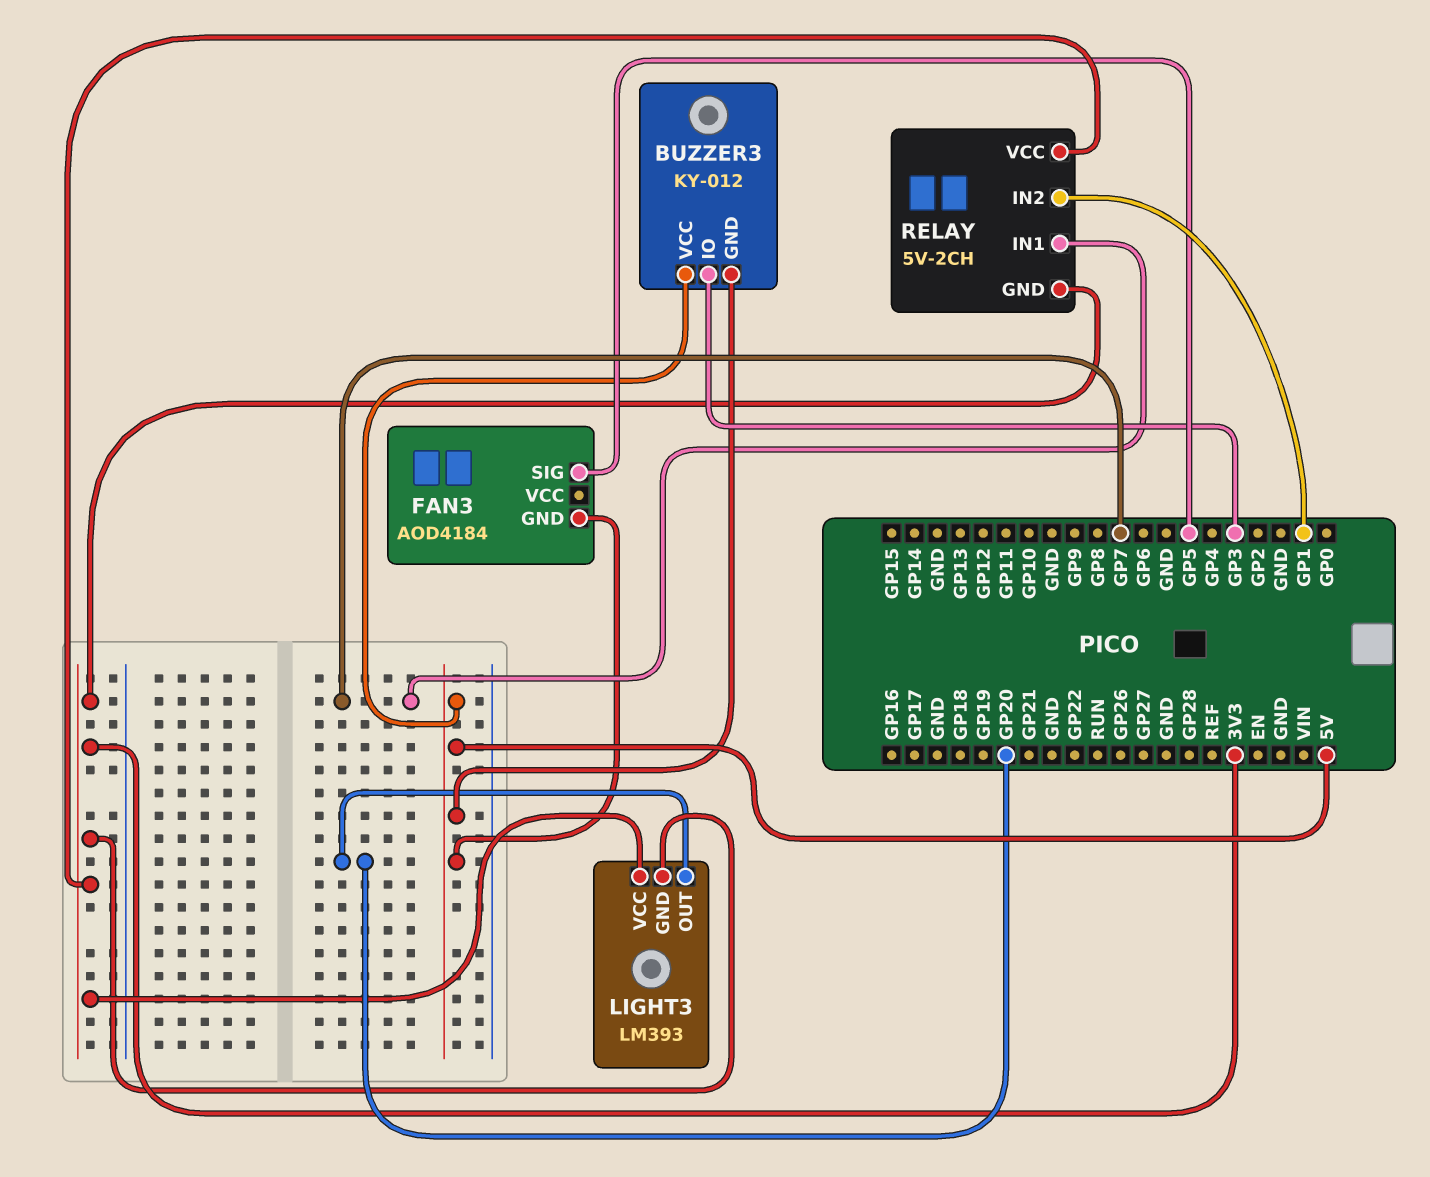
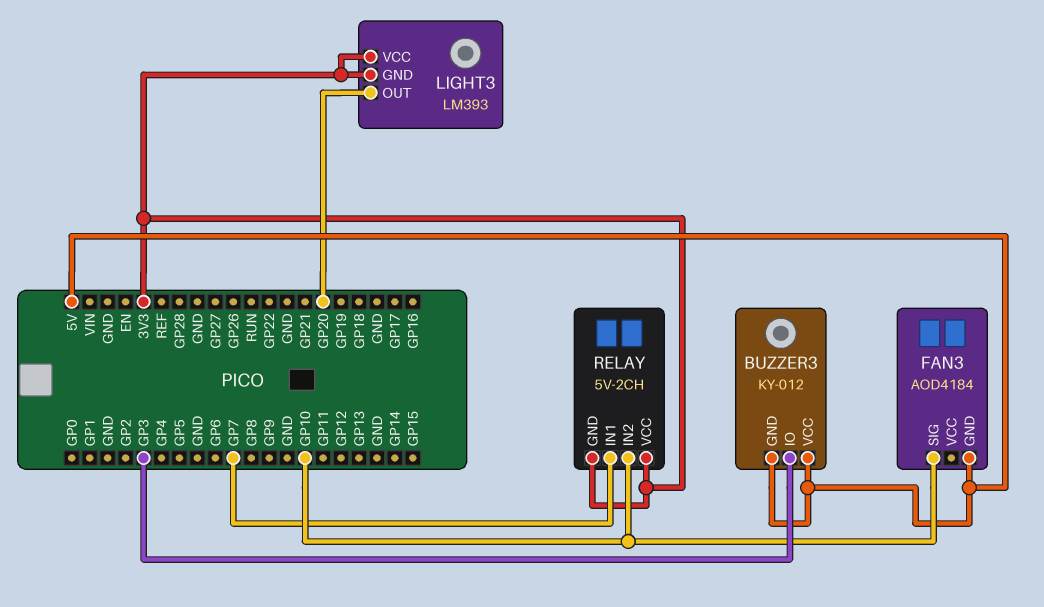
FAN3 pin SIG: GP5 -> GP10
RELAY pin IN2: GP1 -> GP10

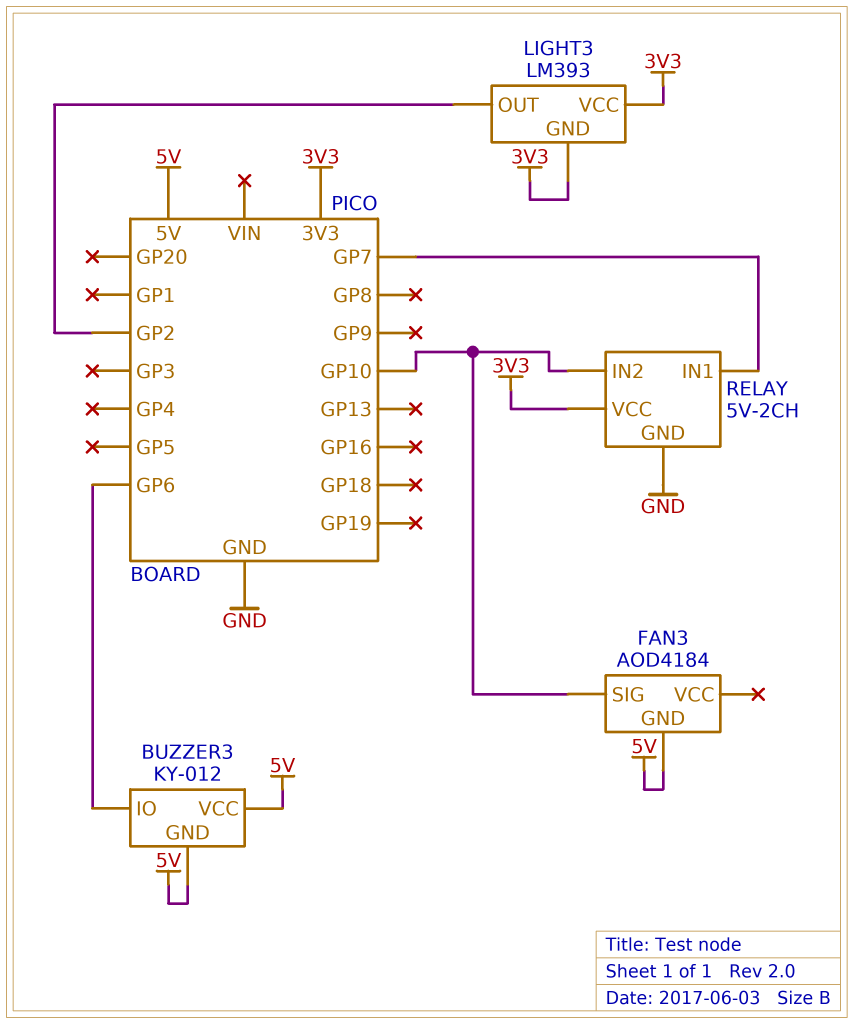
BUZZER3 pin IO: GP3 -> GP6
LIGHT3 pin OUT: GP20 -> GP2
RELAY pin GND: 3V3 -> GND

